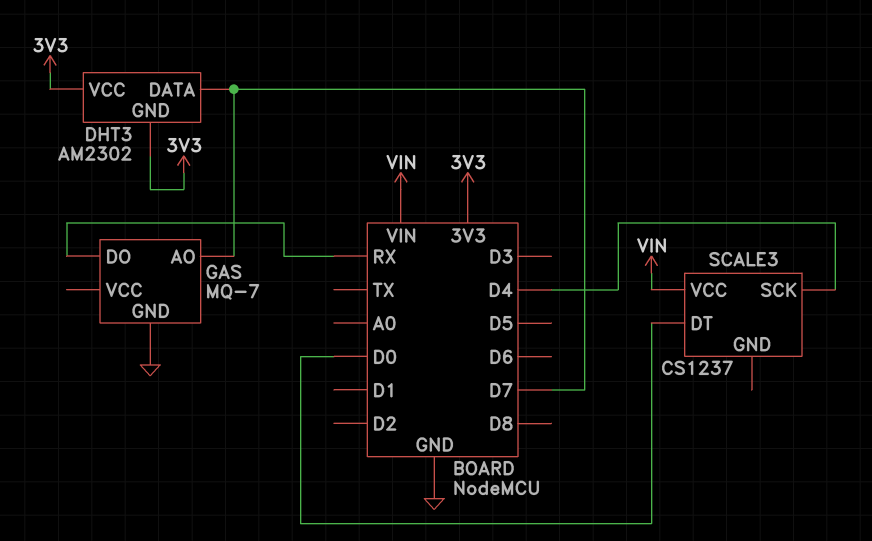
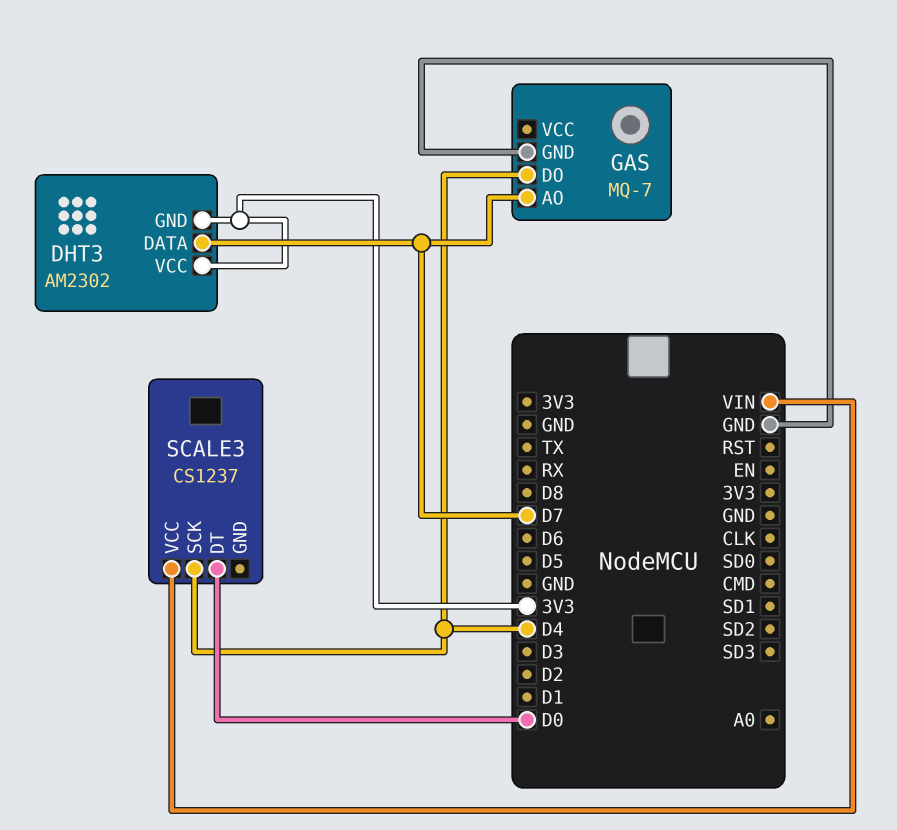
GAS pin DO: RX -> D4

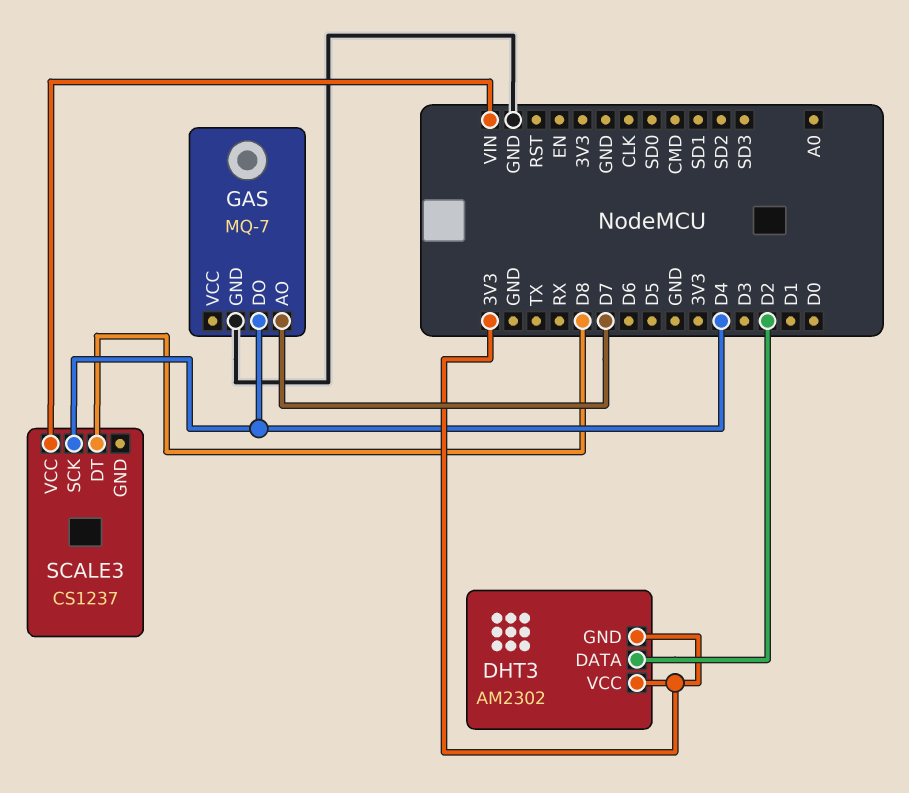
DHT3 pin DATA: D7 -> D2
SCALE3 pin DT: D0 -> D8

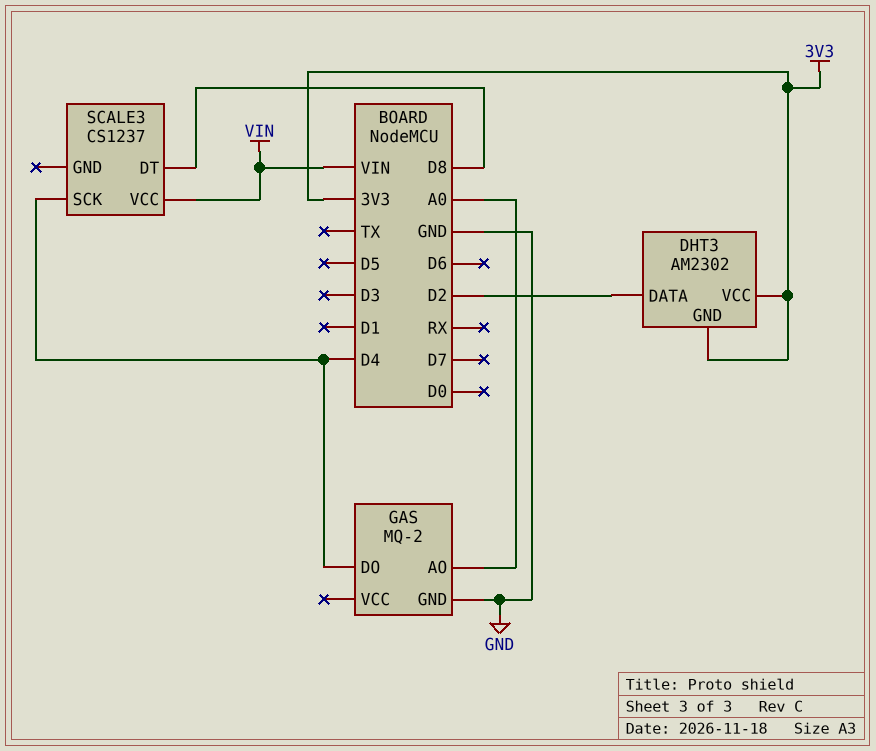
GAS: MQ-7 -> MQ-2
GAS pin AO: D7 -> A0

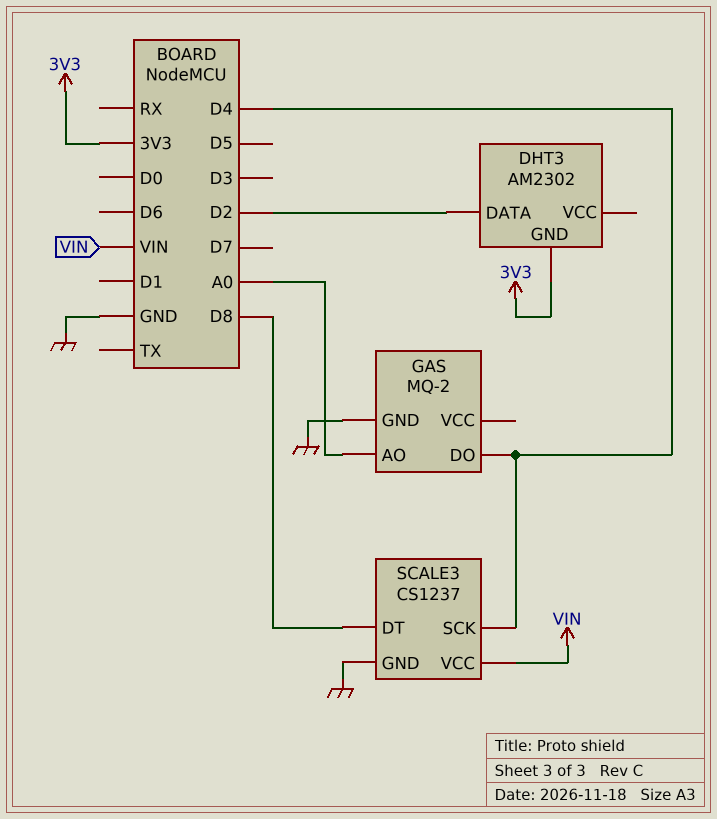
DHT3 pin VCC: 3V3 -> none
SCALE3 pin GND: none -> GND

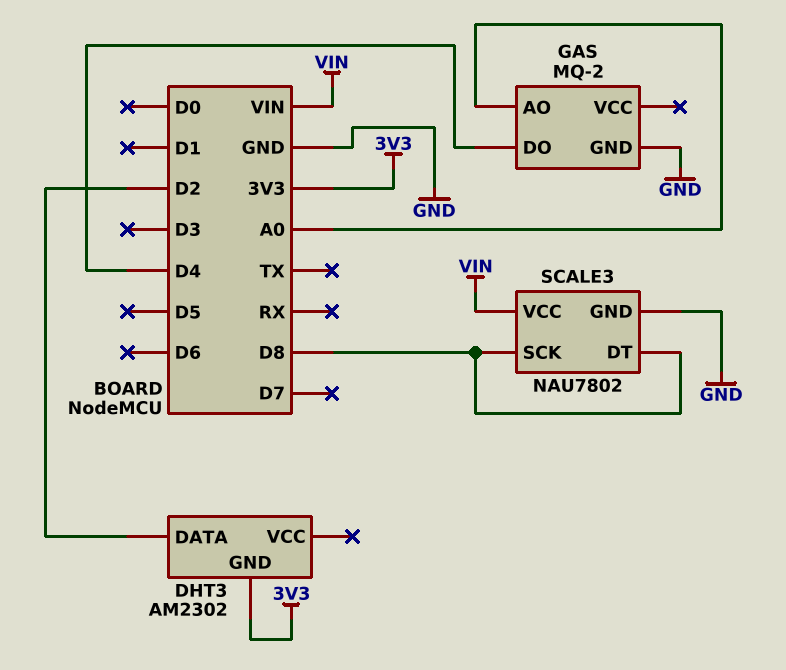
SCALE3: CS1237 -> NAU7802
SCALE3 pin SCK: D4 -> D8

